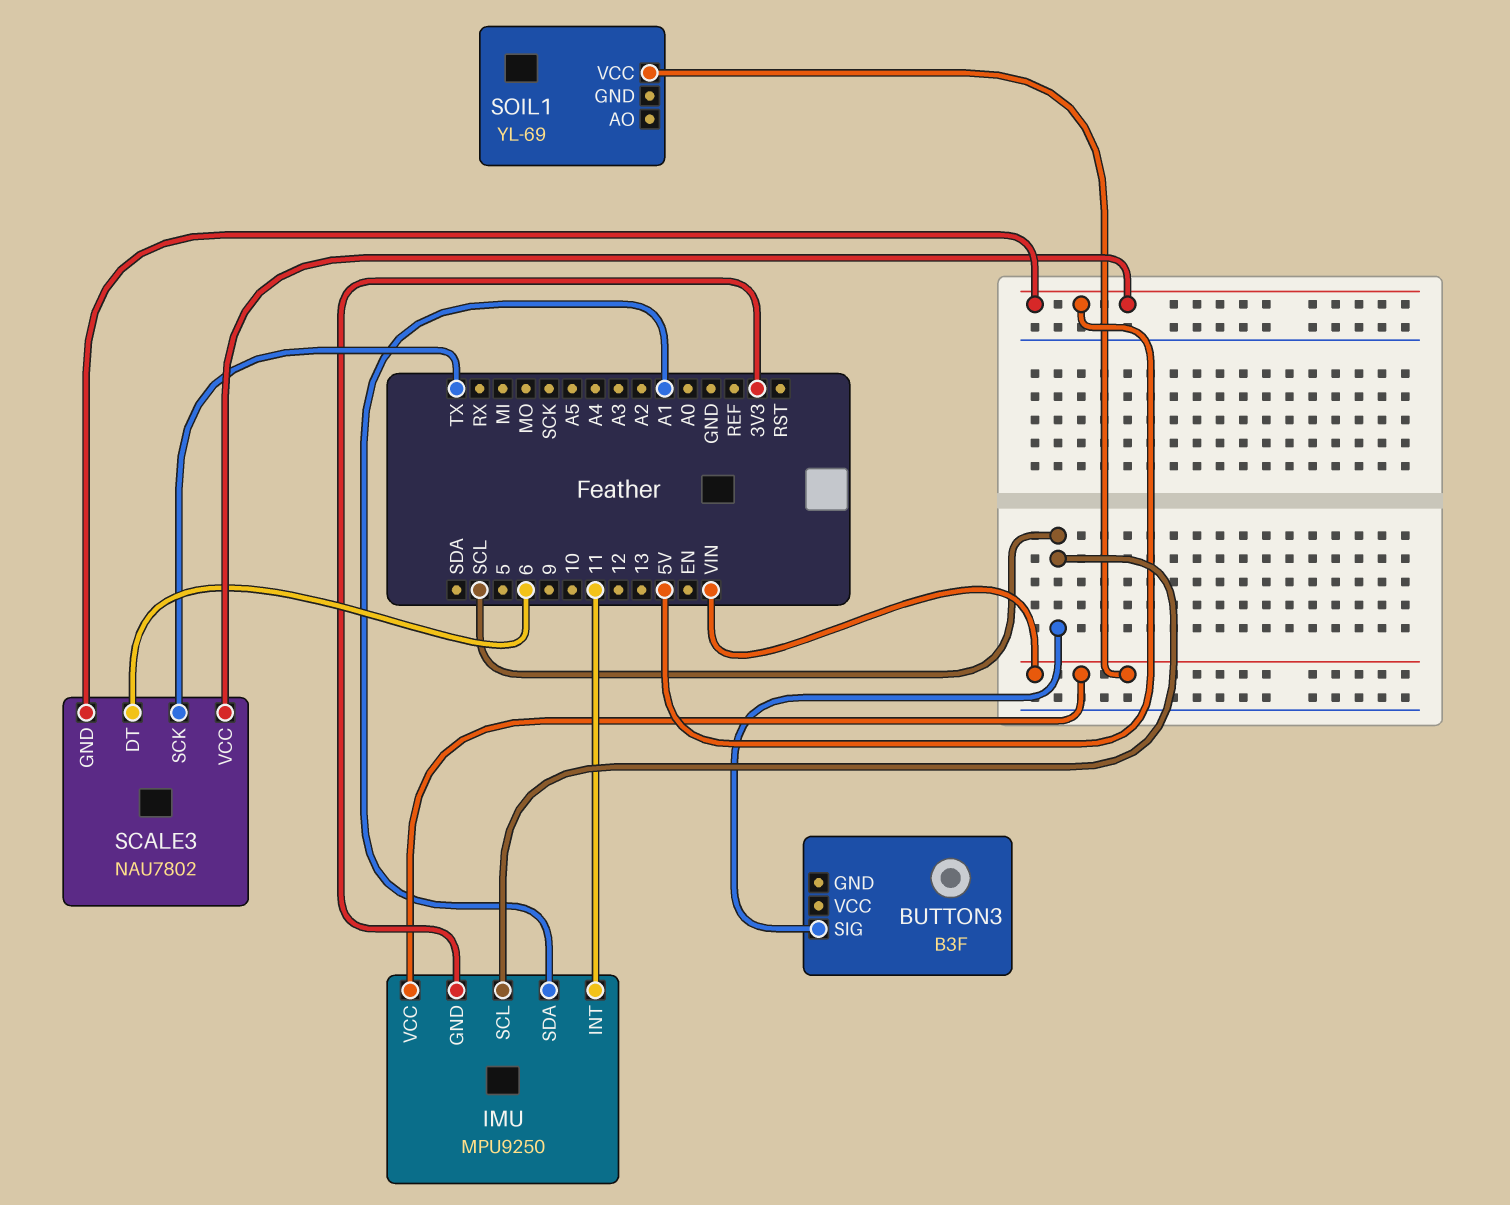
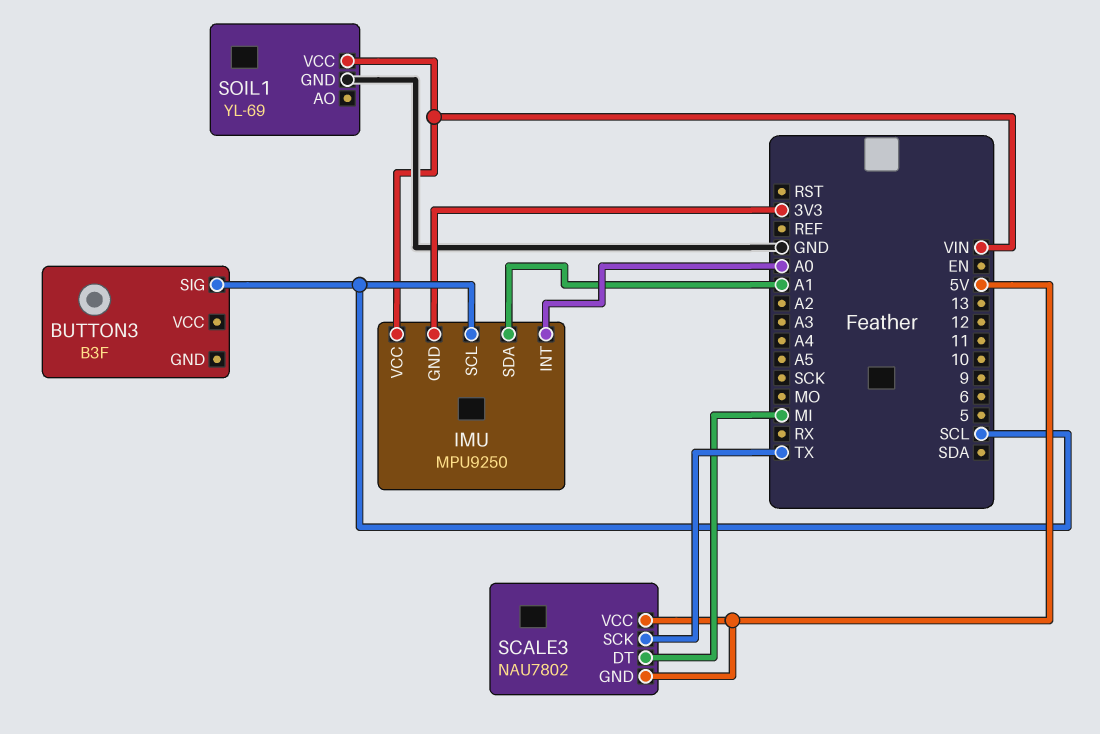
IMU pin INT: 11 -> A0
SCALE3 pin DT: 6 -> MI
SOIL1 pin GND: none -> GND

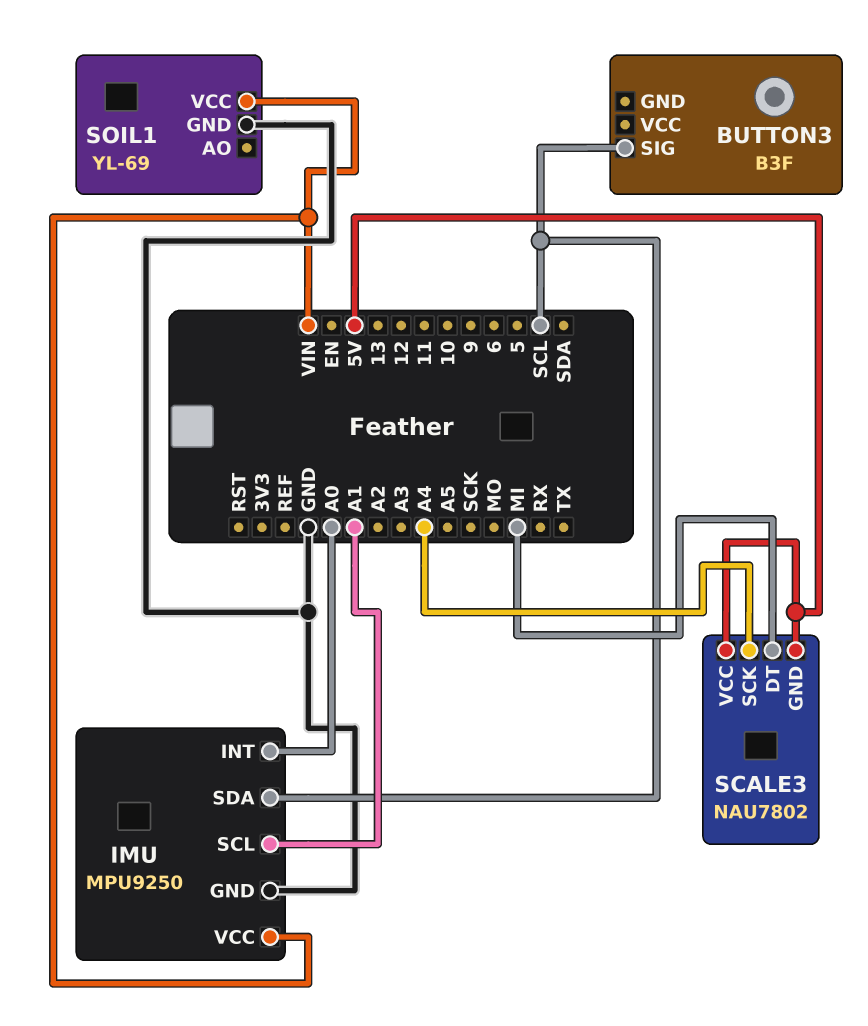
IMU pin GND: 3V3 -> GND
IMU pin SCL: SCL -> A1
IMU pin SDA: A1 -> SCL
SCALE3 pin SCK: TX -> A4

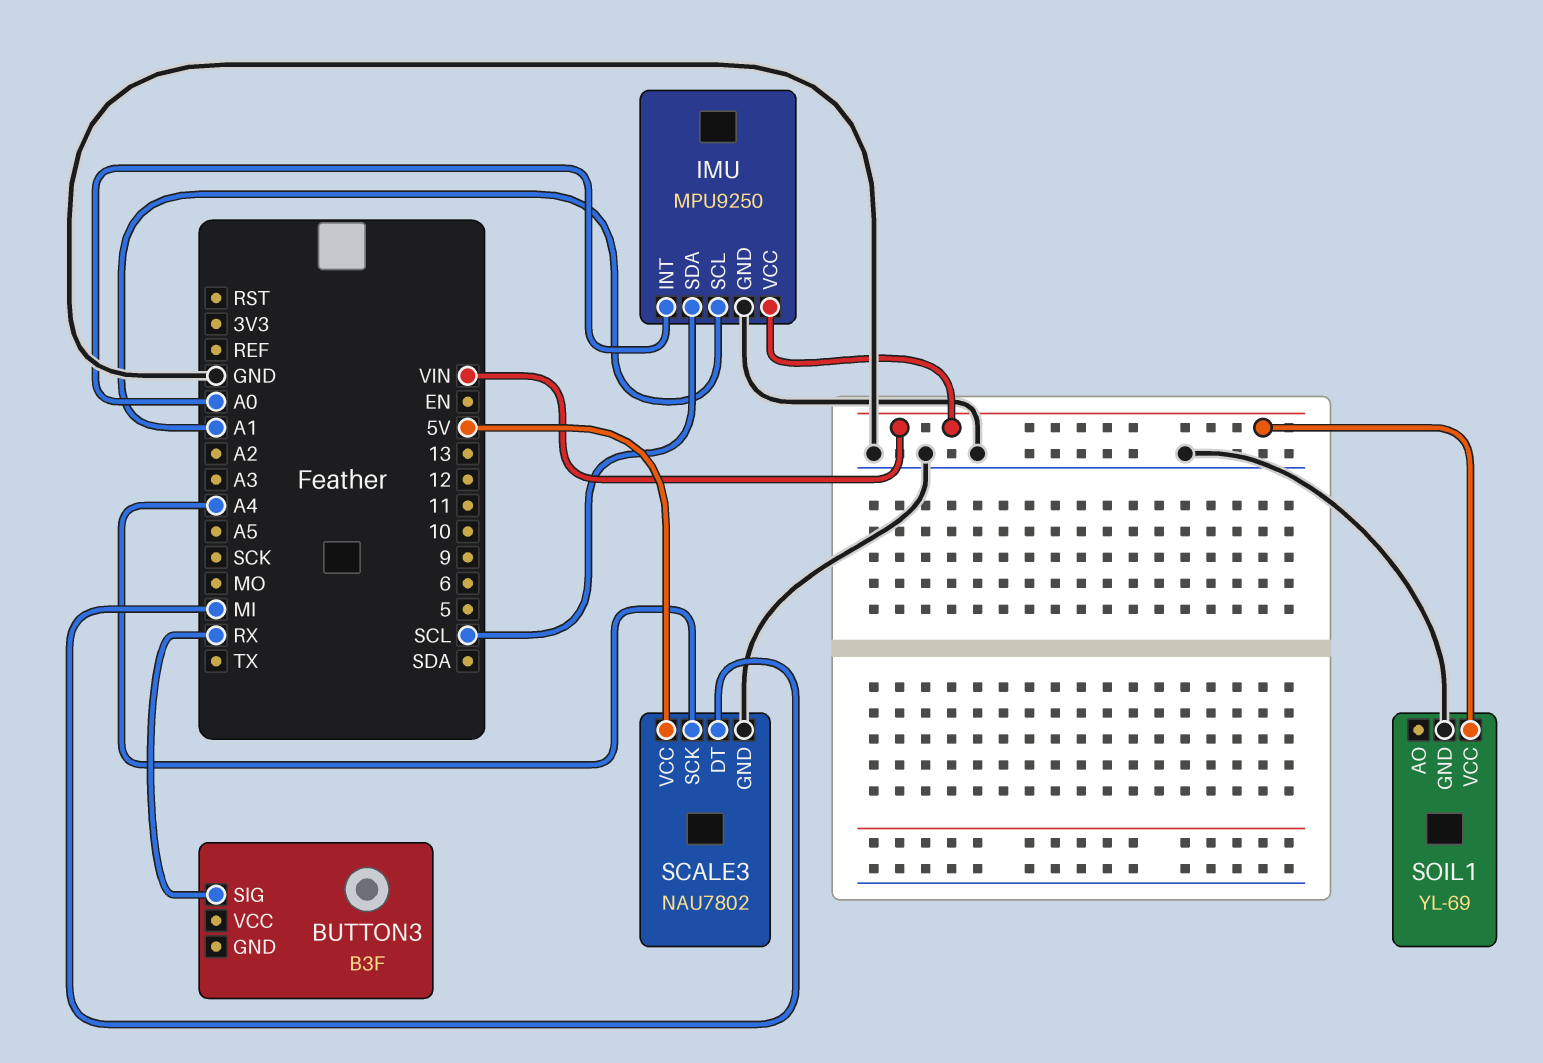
BUTTON3 pin SIG: SCL -> RX
SCALE3 pin GND: 5V -> GND

